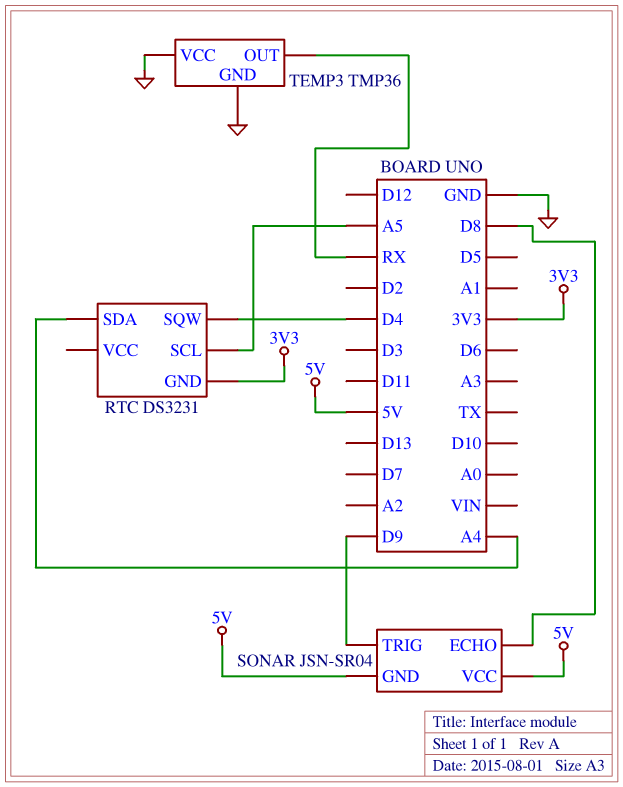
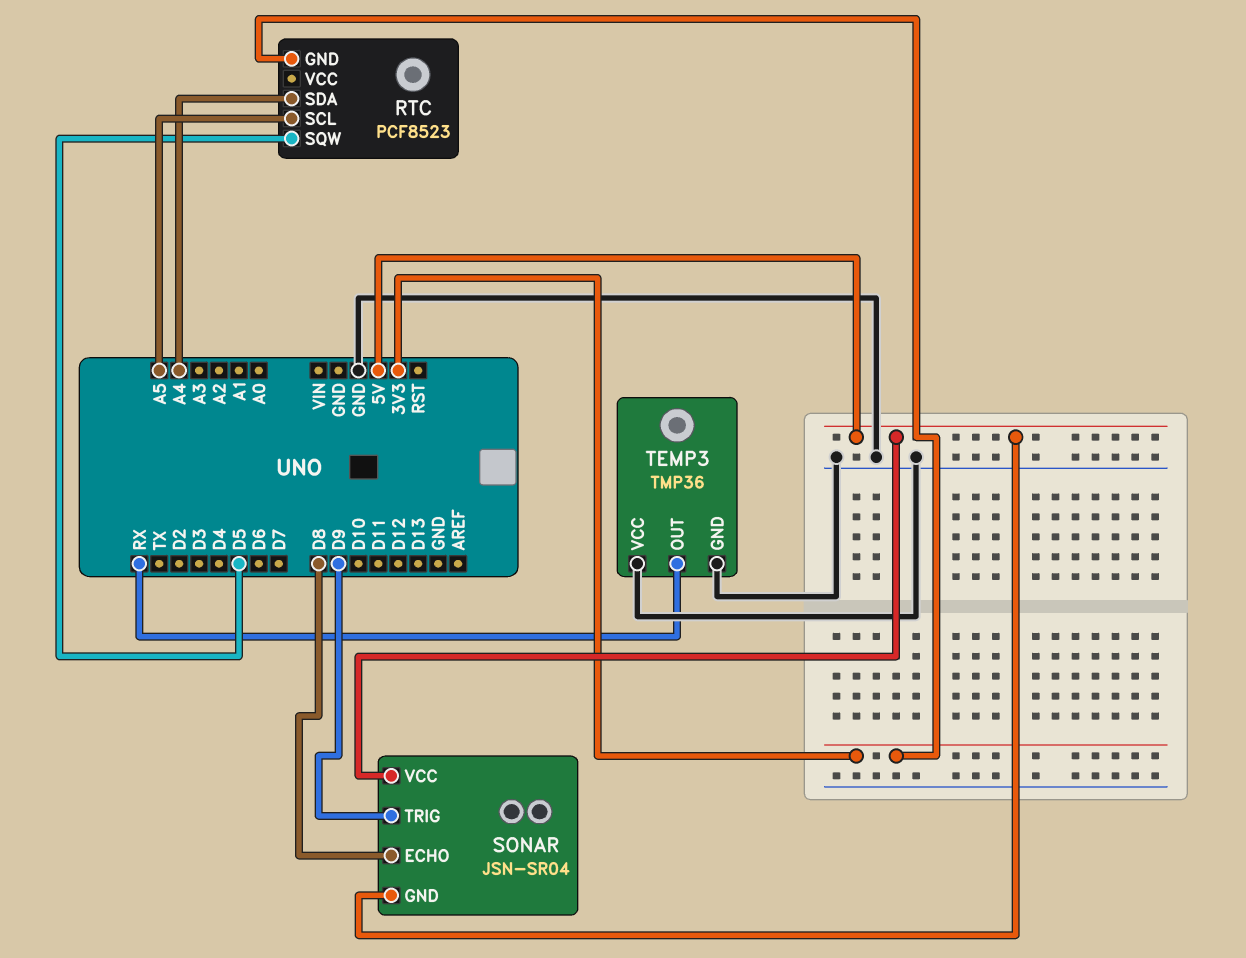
RTC: DS3231 -> PCF8523
RTC pin SQW: D4 -> D5

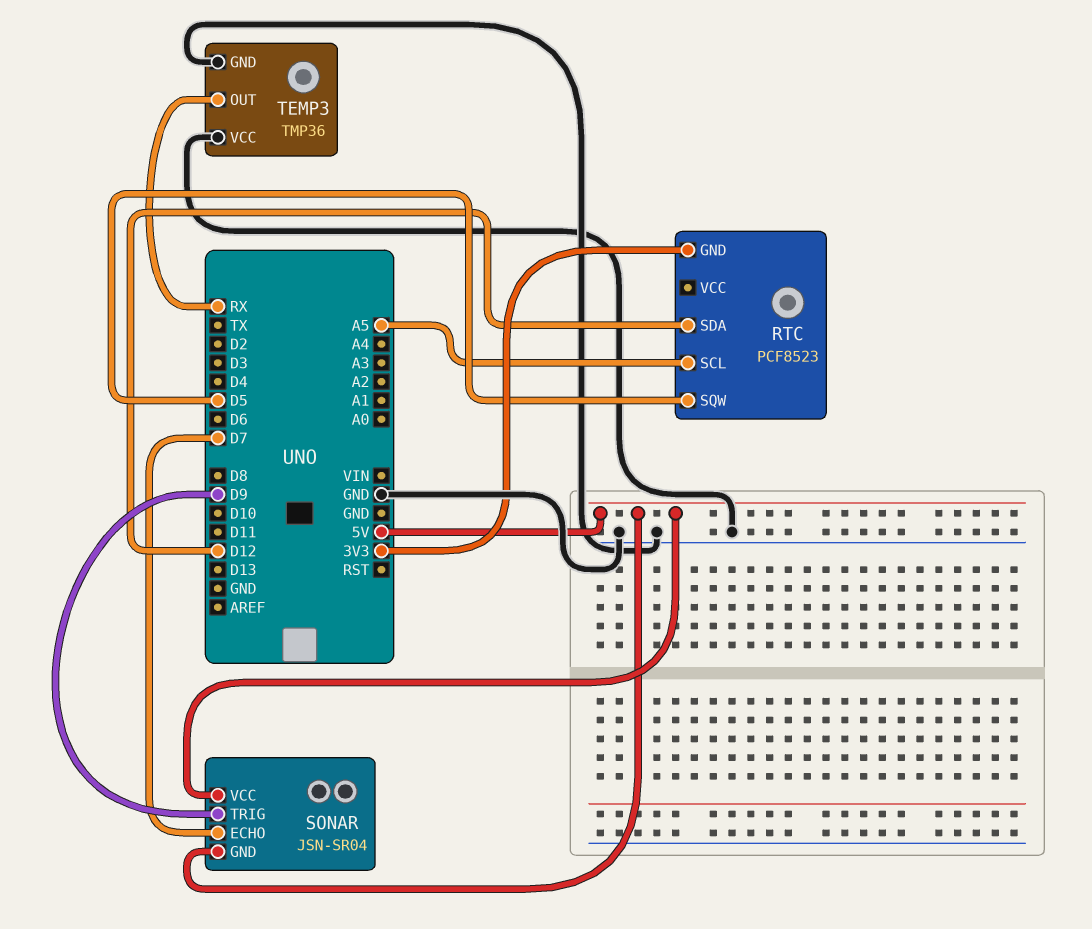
RTC pin SDA: A4 -> D12
SONAR pin ECHO: D8 -> D7

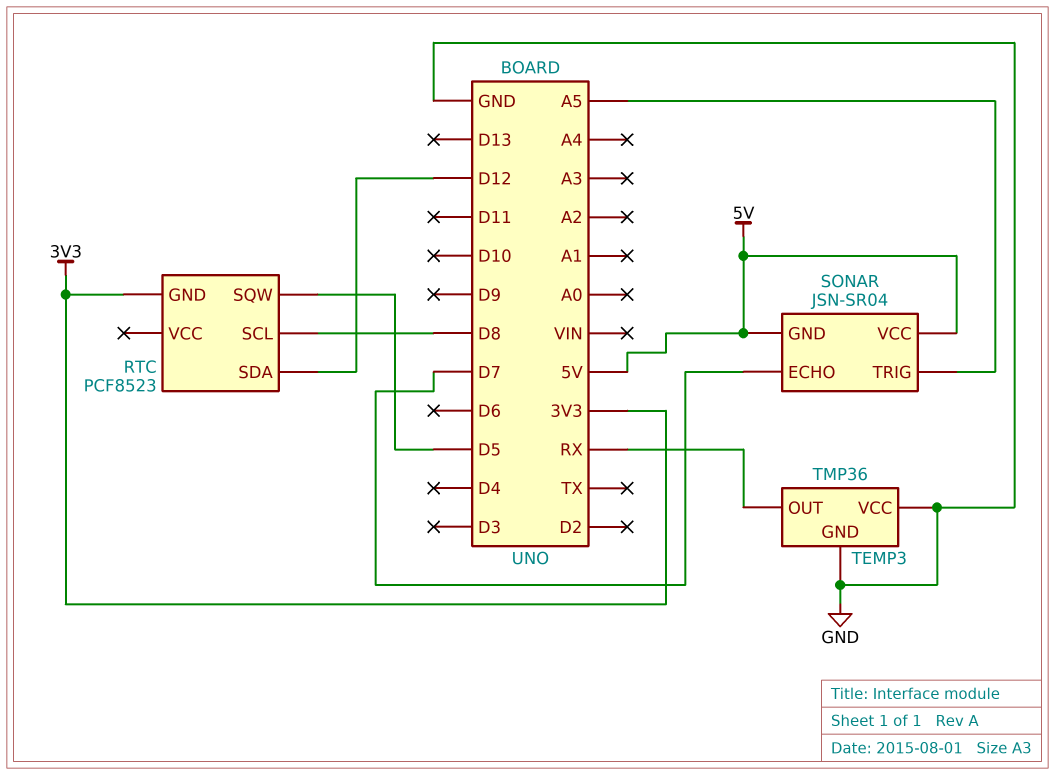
RTC pin SCL: A5 -> D8
SONAR pin TRIG: D9 -> A5

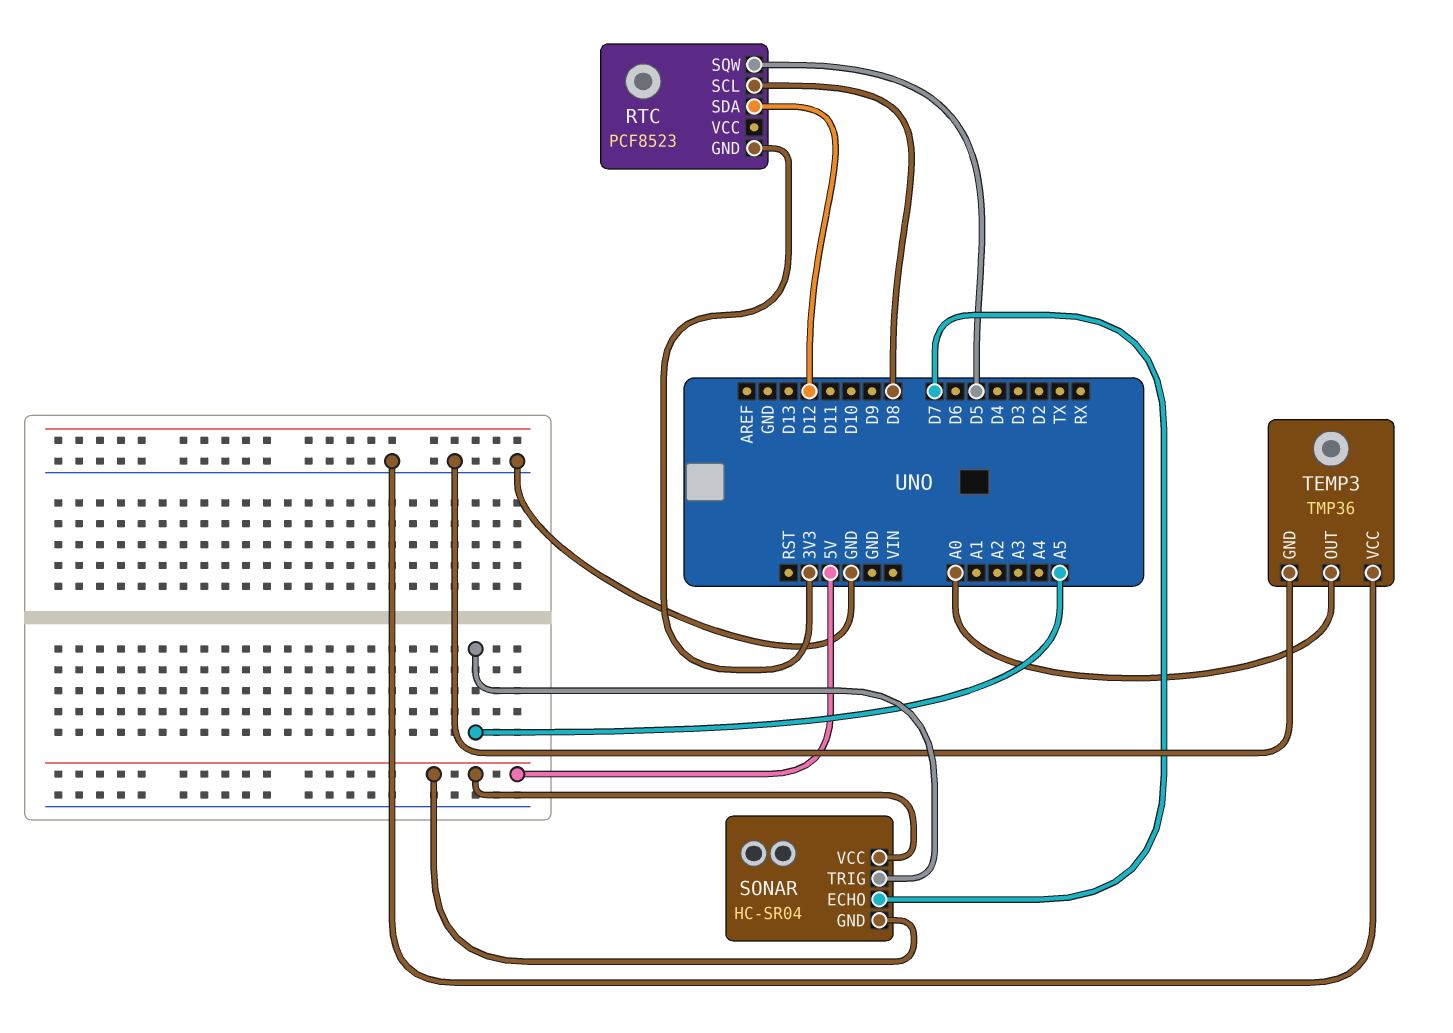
SONAR: JSN-SR04 -> HC-SR04
TEMP3 pin OUT: RX -> A0

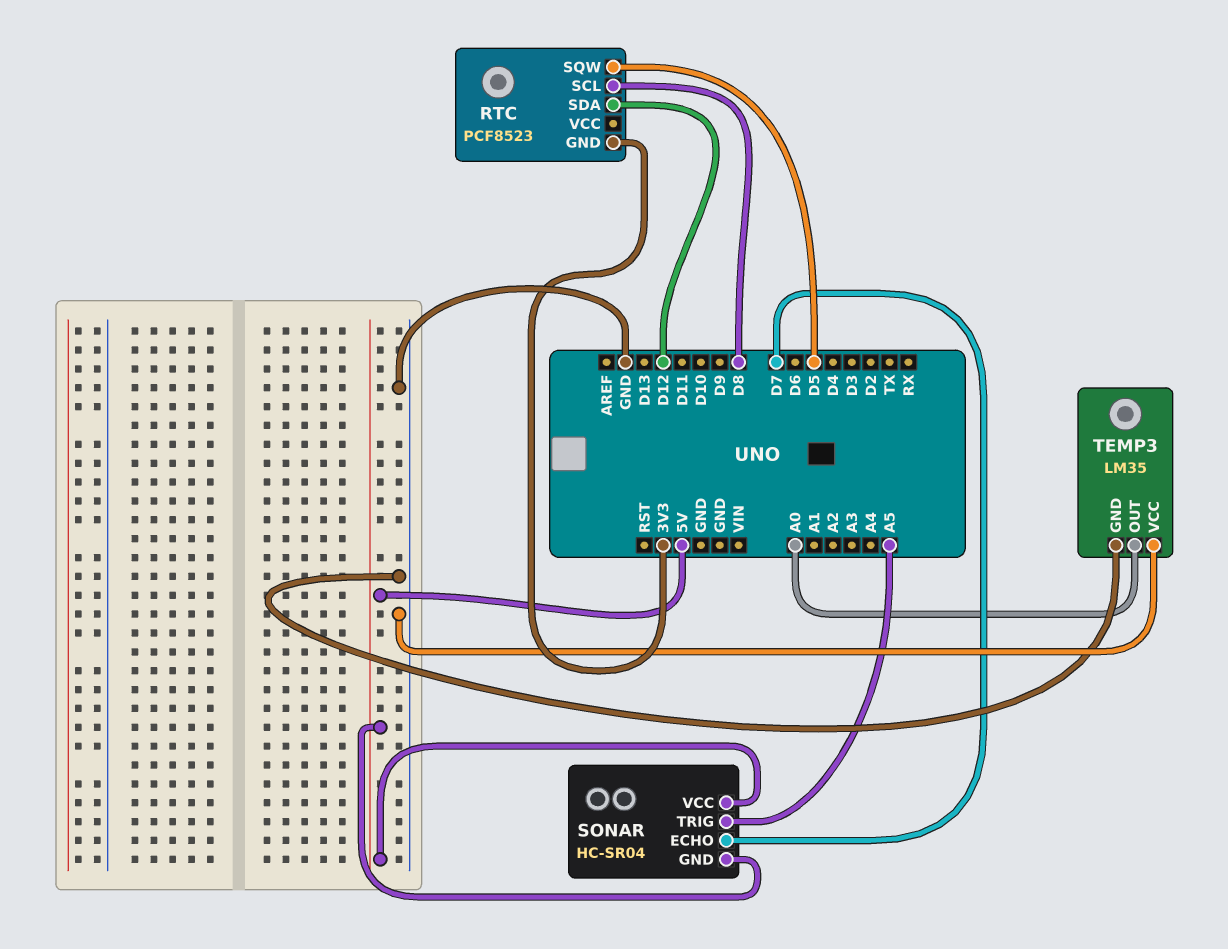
TEMP3: TMP36 -> LM35

